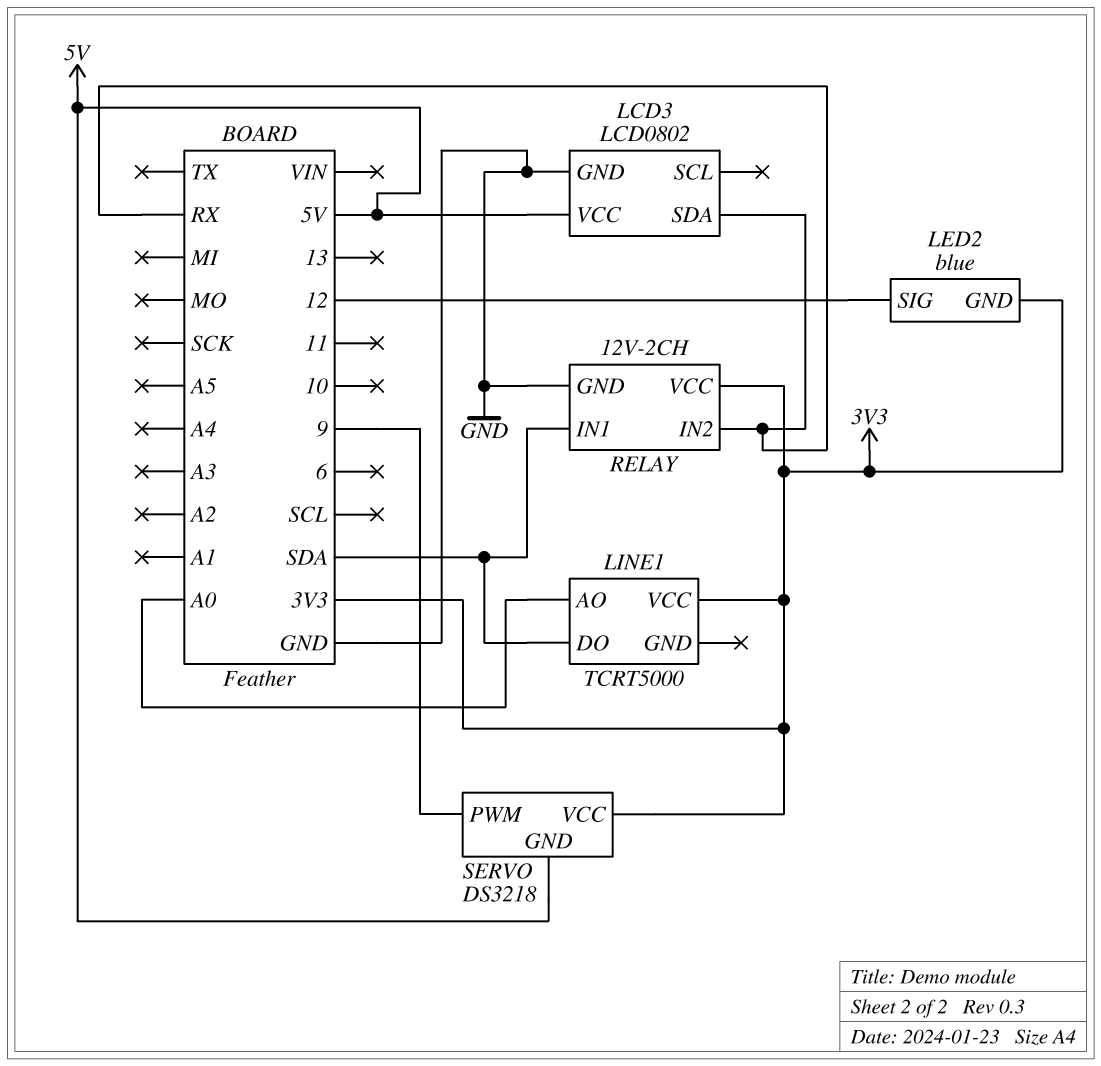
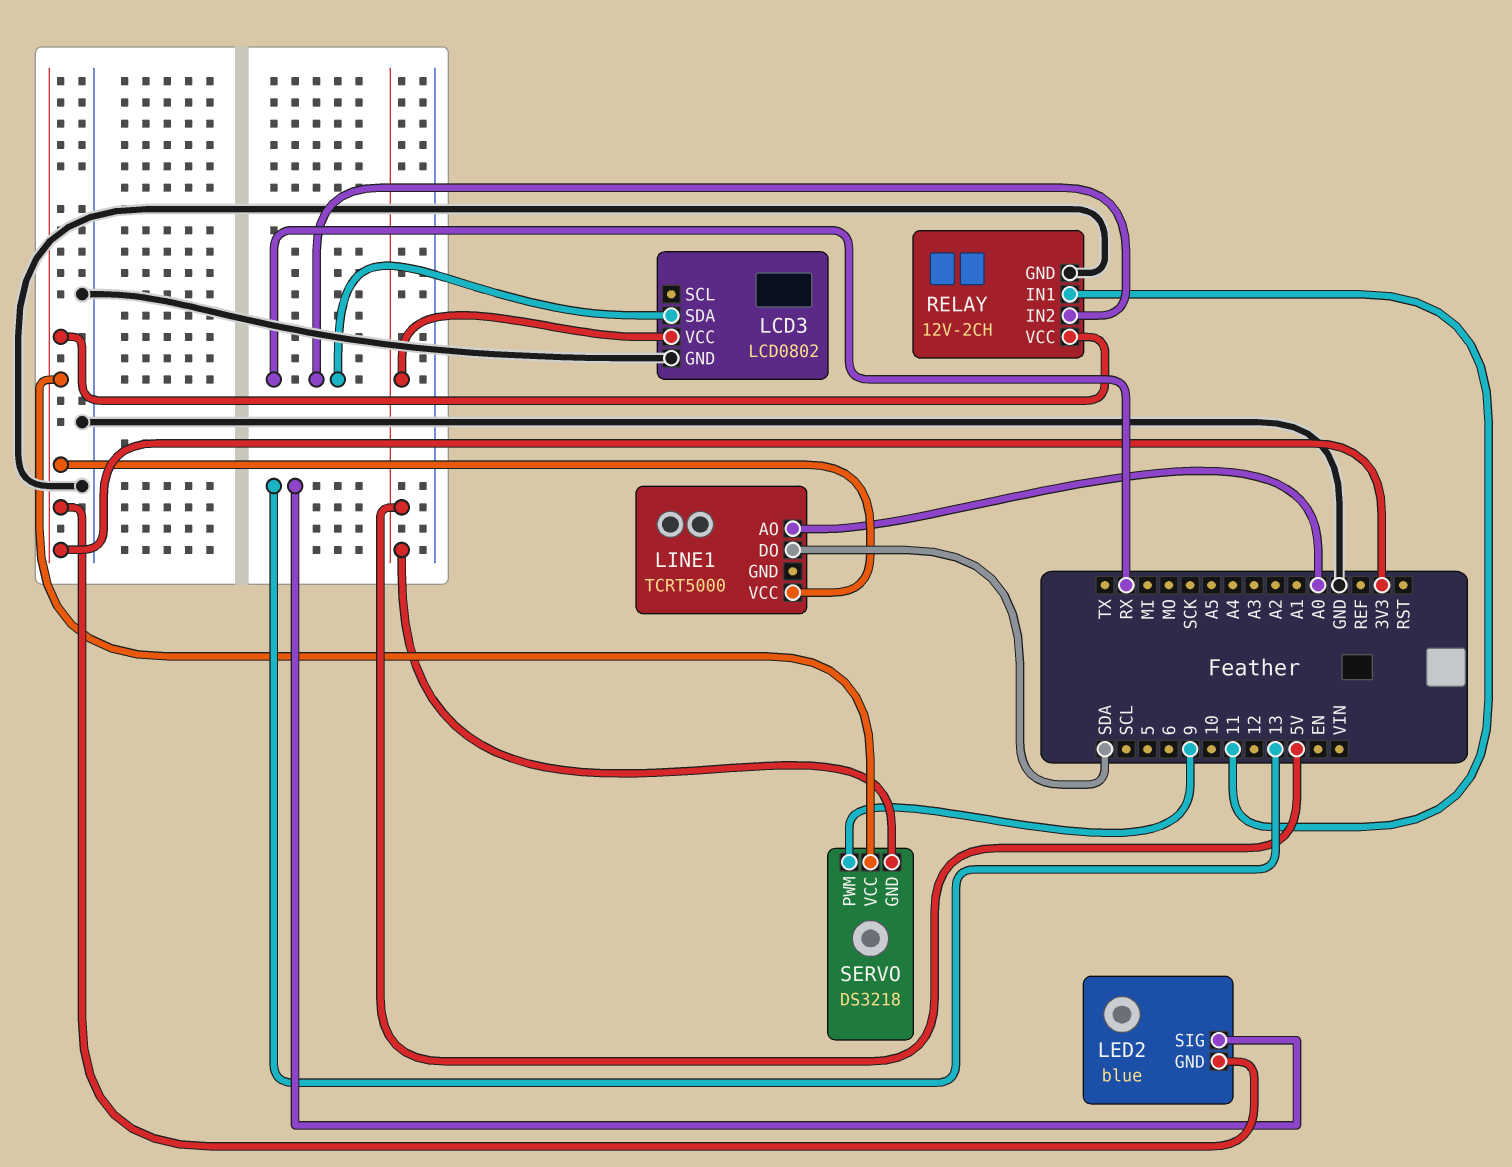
LED2 pin SIG: 12 -> 13
RELAY pin IN1: SDA -> 11

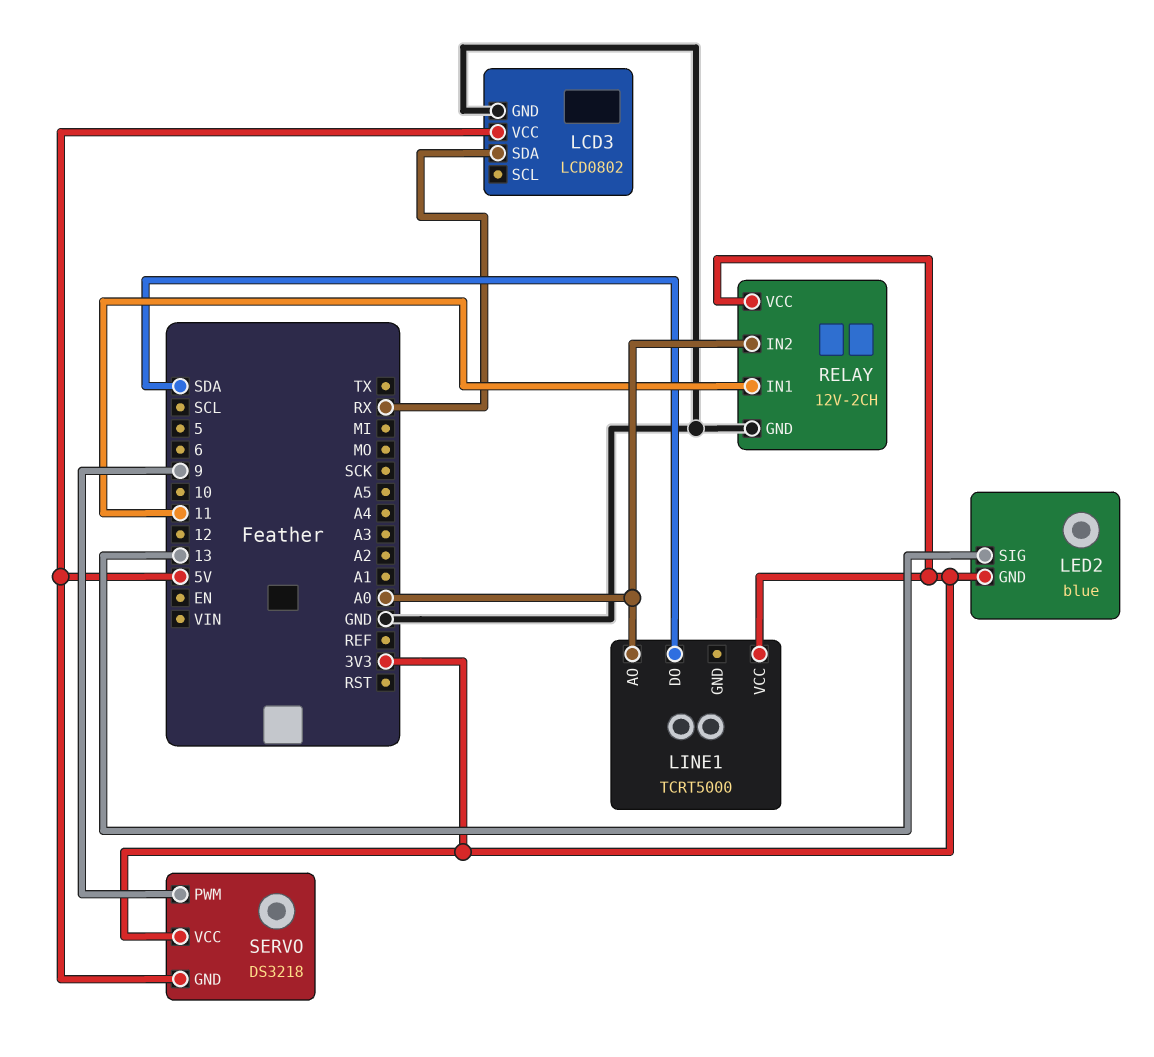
RELAY pin IN2: RX -> A0

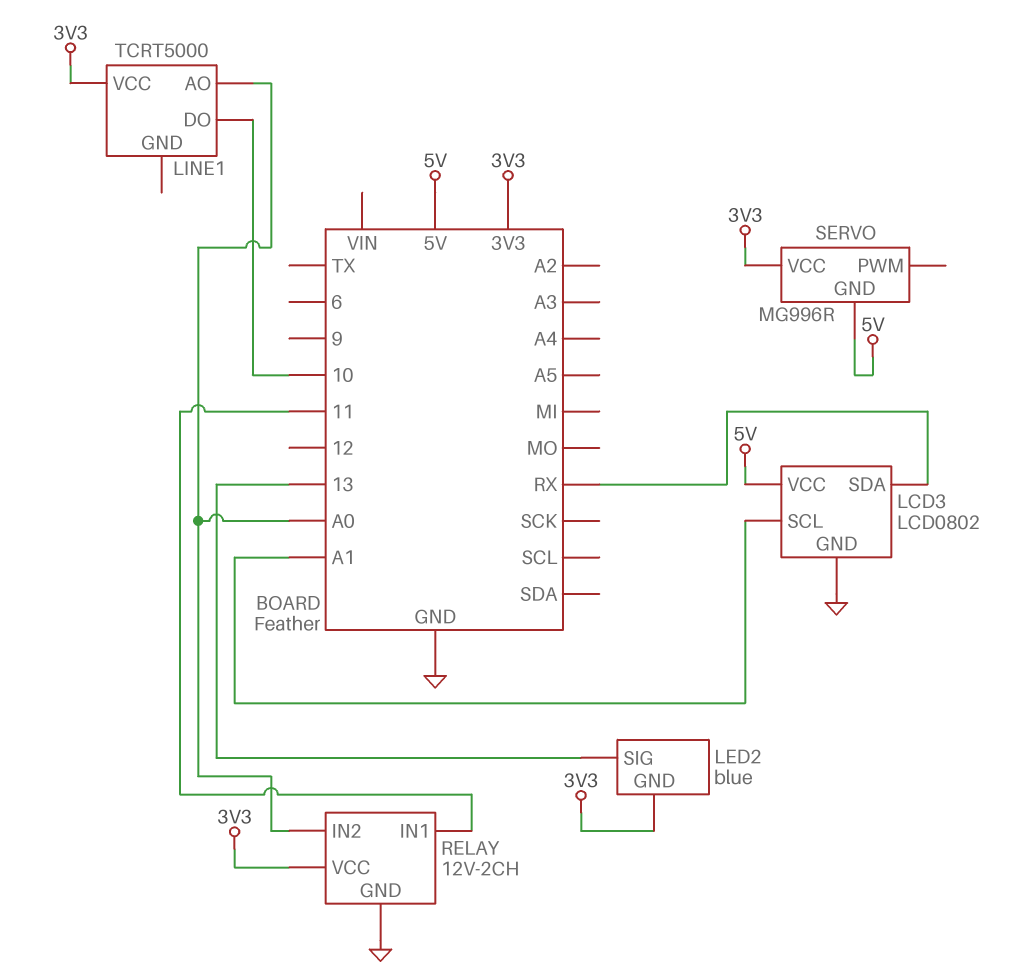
LCD3 pin SCL: none -> A1
LINE1 pin DO: SDA -> 10
SERVO: DS3218 -> MG996R
SERVO pin PWM: 9 -> none

